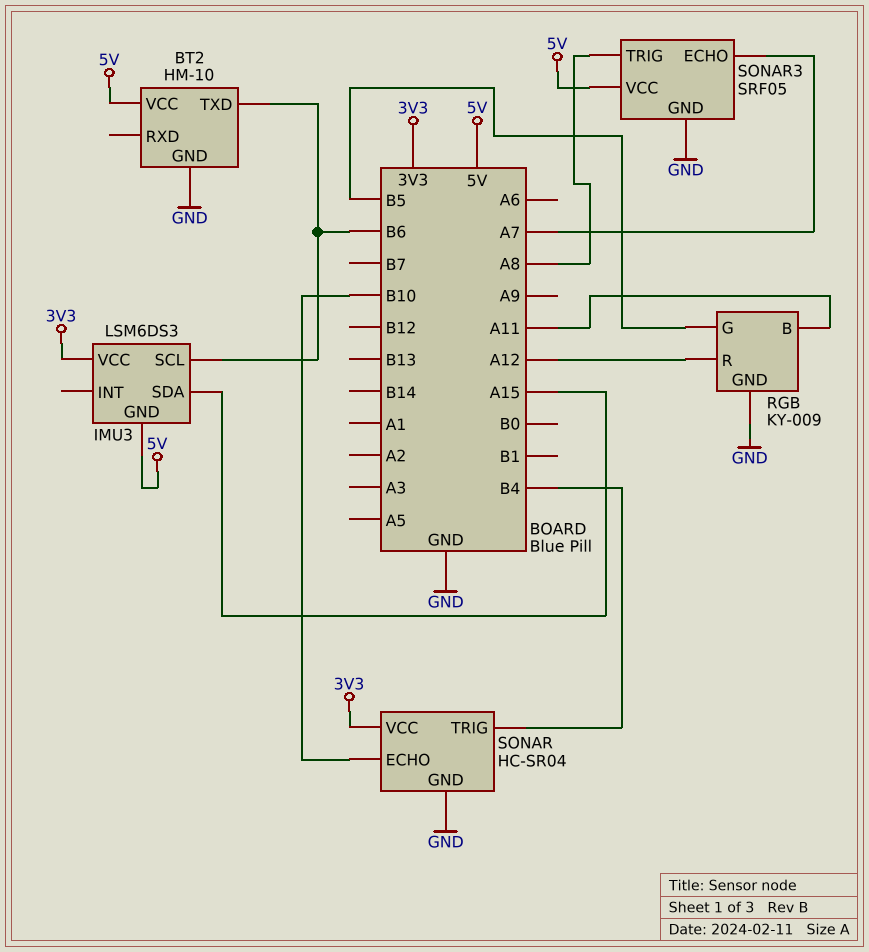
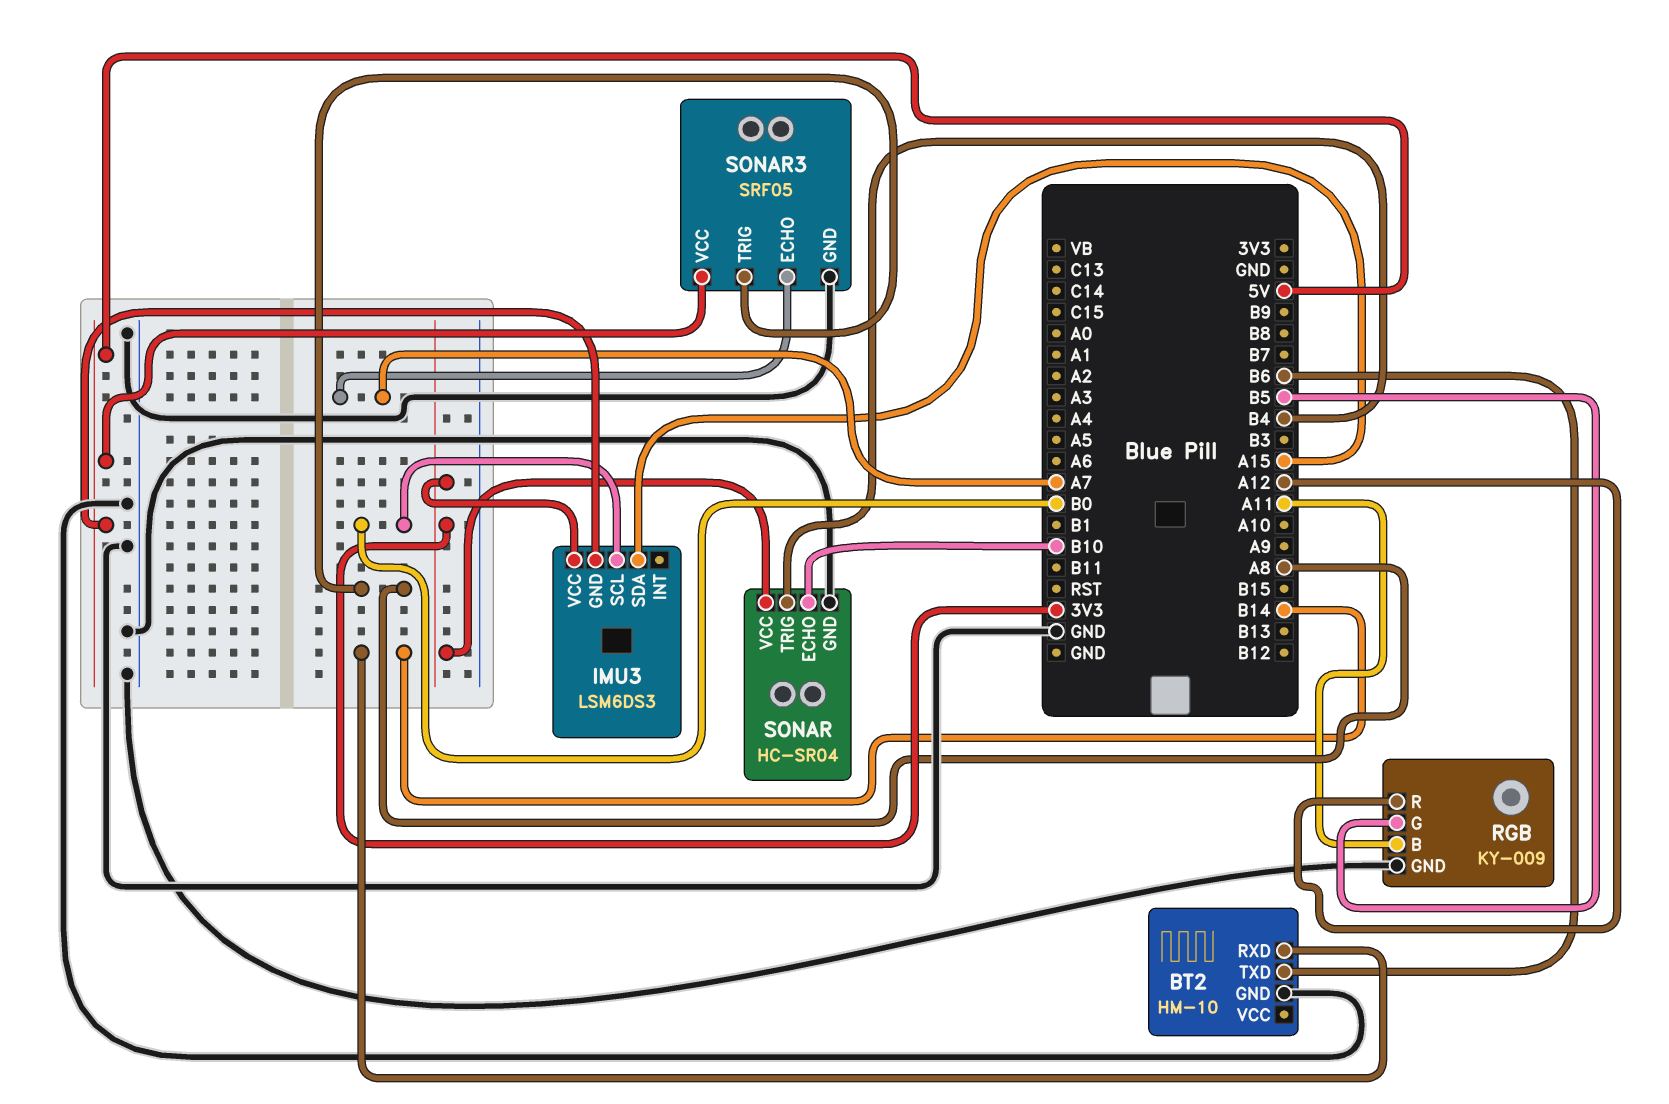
BT2 pin RXD: none -> B14
BT2 pin VCC: 5V -> none
IMU3 pin SCL: B6 -> B0

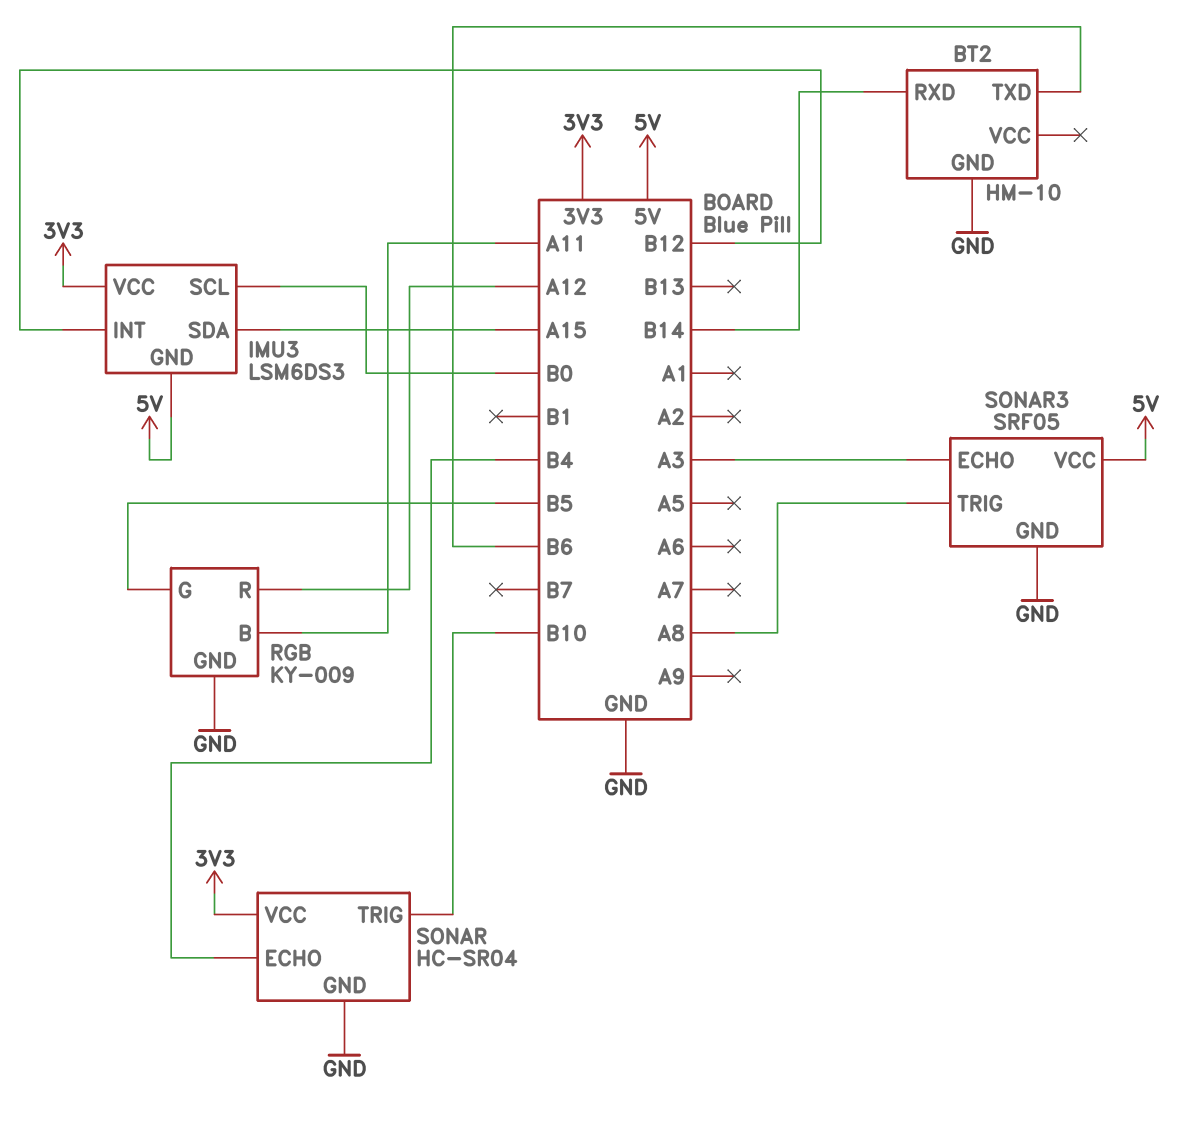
IMU3 pin INT: none -> B12
SONAR pin ECHO: B10 -> B4
SONAR pin TRIG: B4 -> B10
SONAR3 pin ECHO: A7 -> A3

